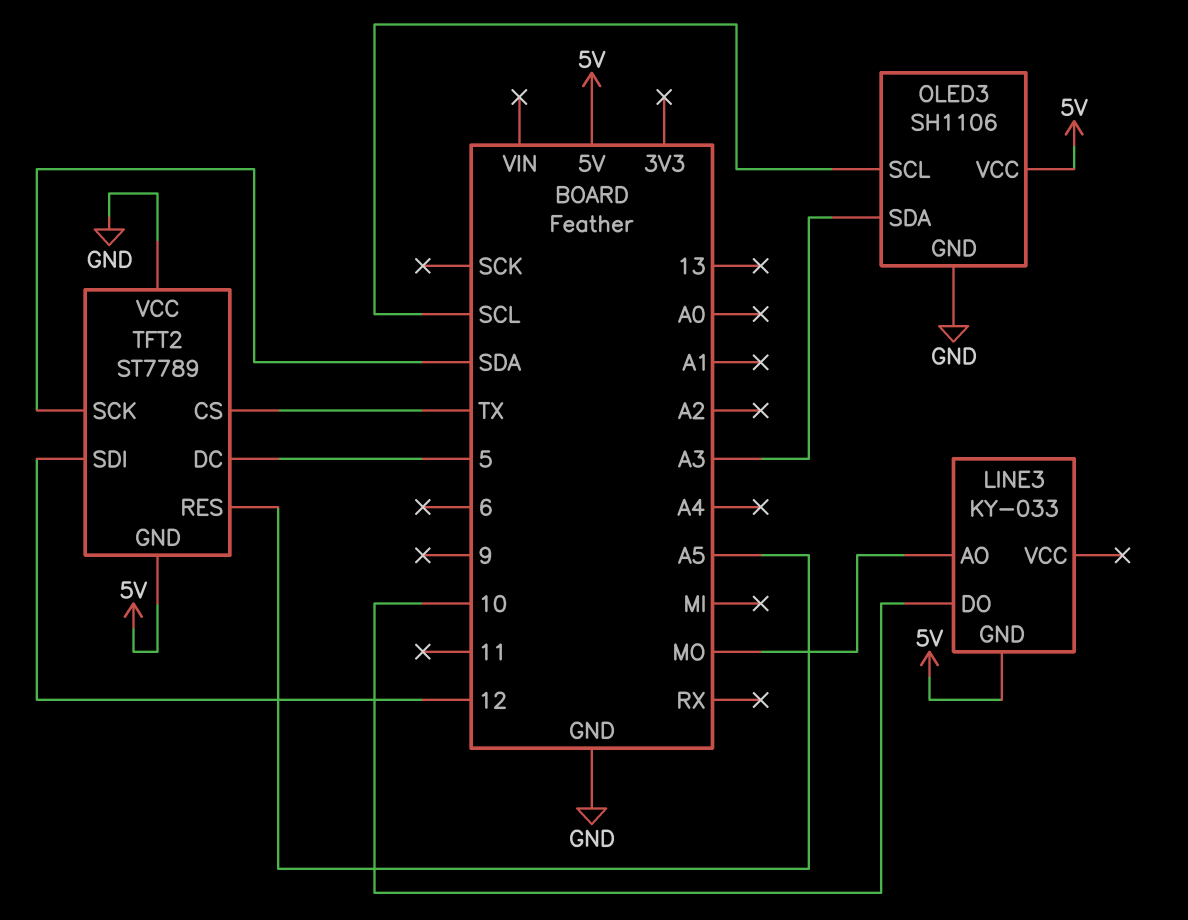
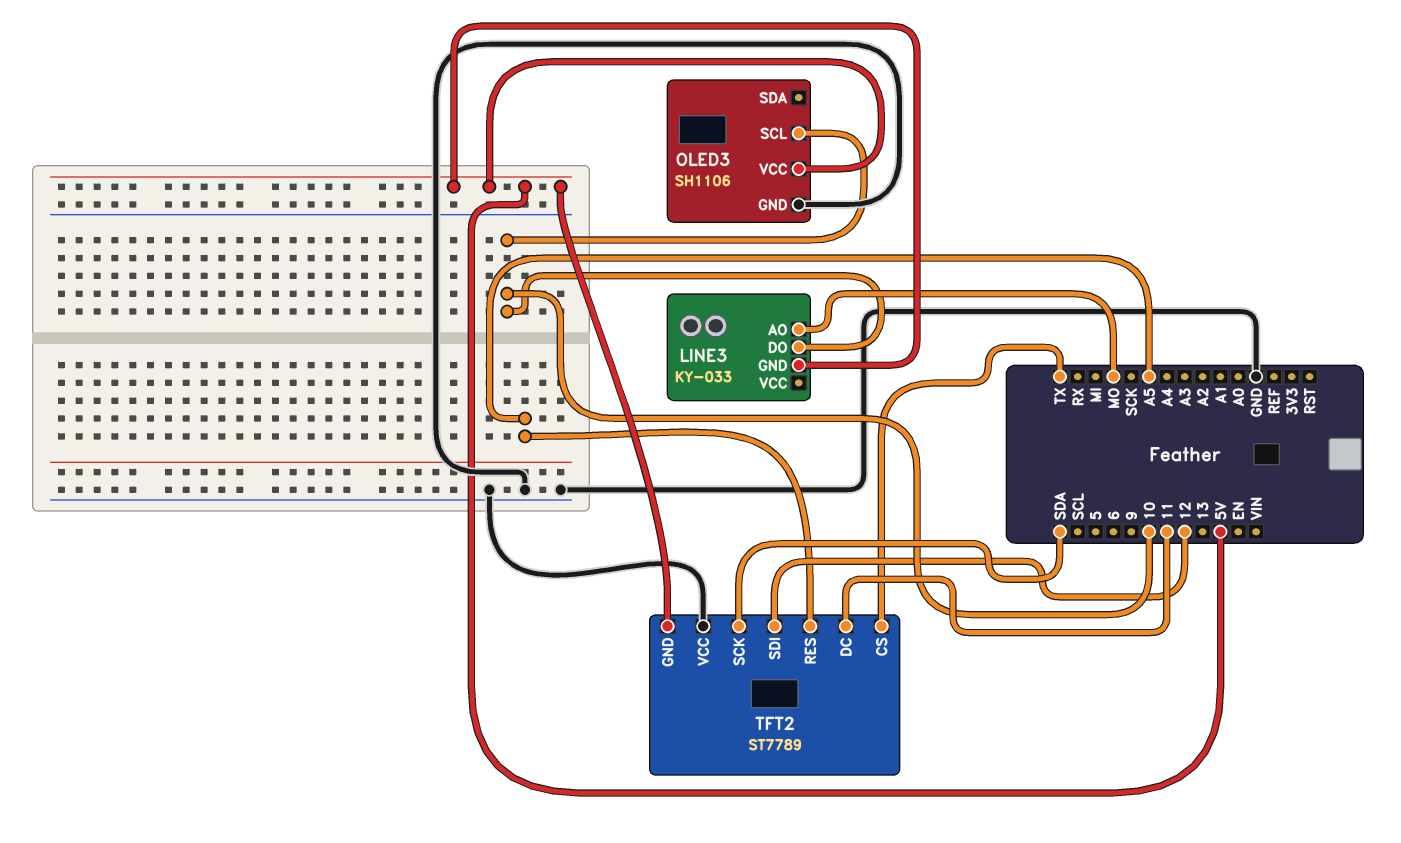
OLED3 pin SCL: SCL -> 10
OLED3 pin SDA: A3 -> none
TFT2 pin DC: 5 -> 11

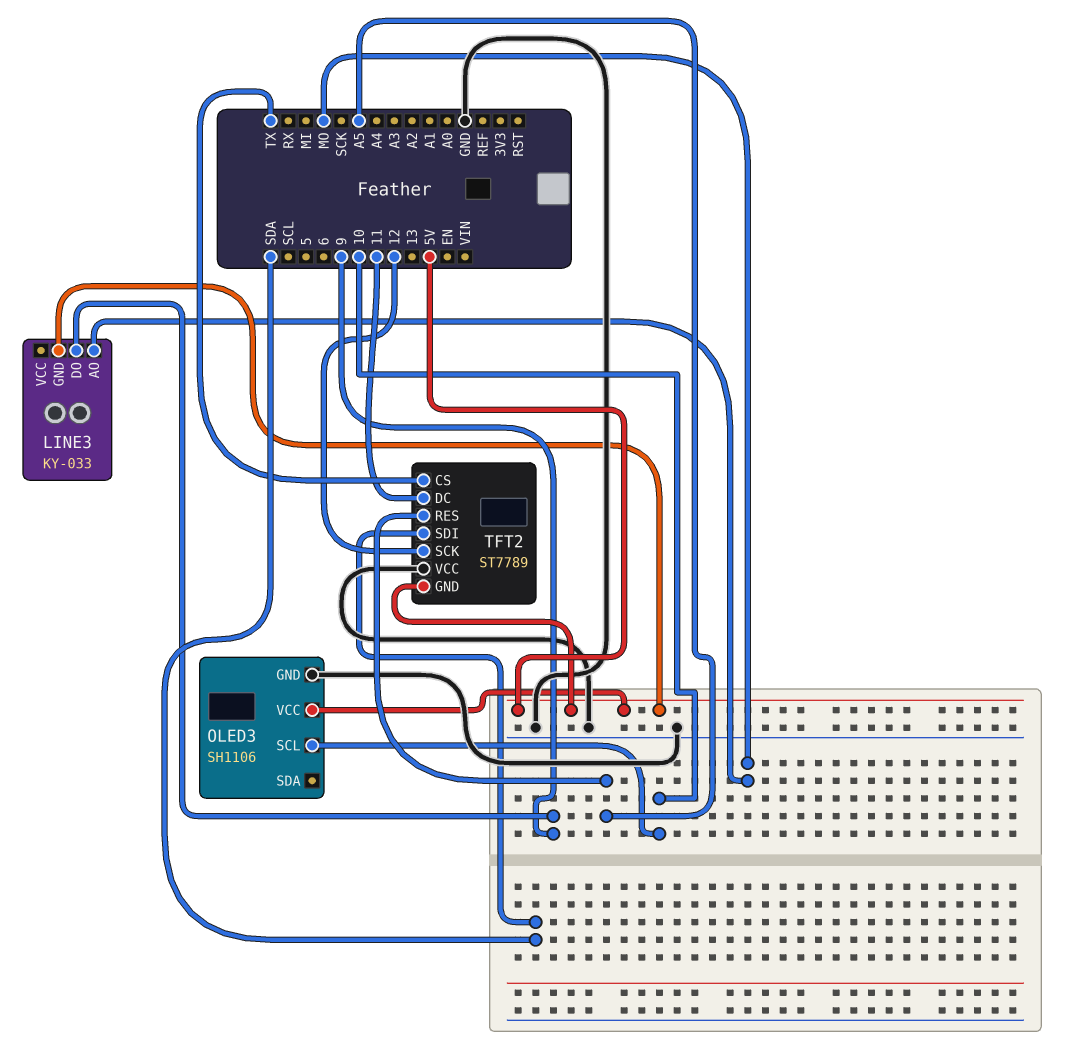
LINE3 pin DO: 10 -> 9
TFT2 pin SCK: SDA -> 12
TFT2 pin SDI: 12 -> SDA

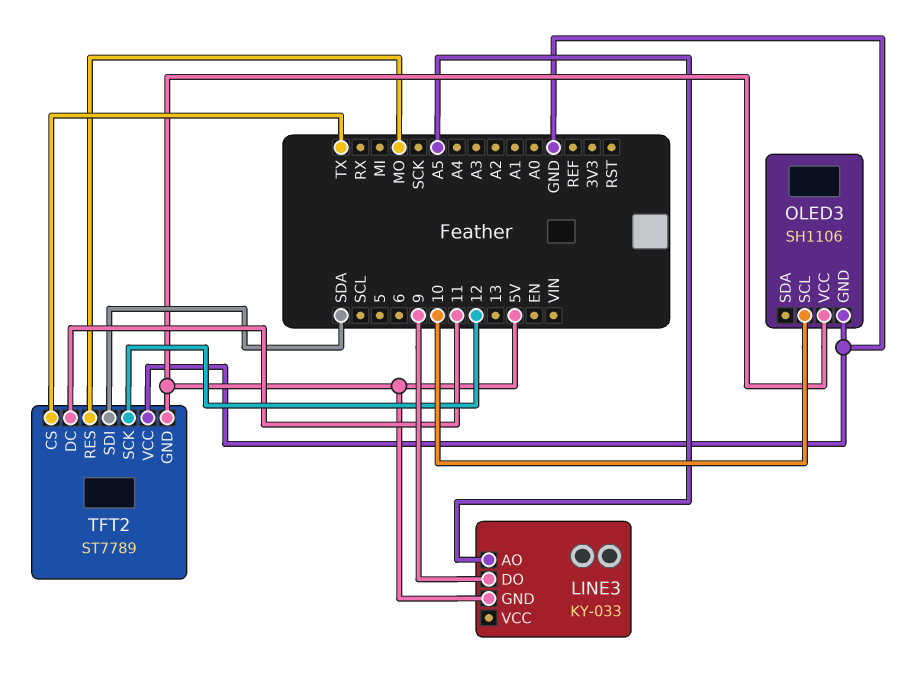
LINE3 pin AO: MO -> A5
TFT2 pin RES: A5 -> MO

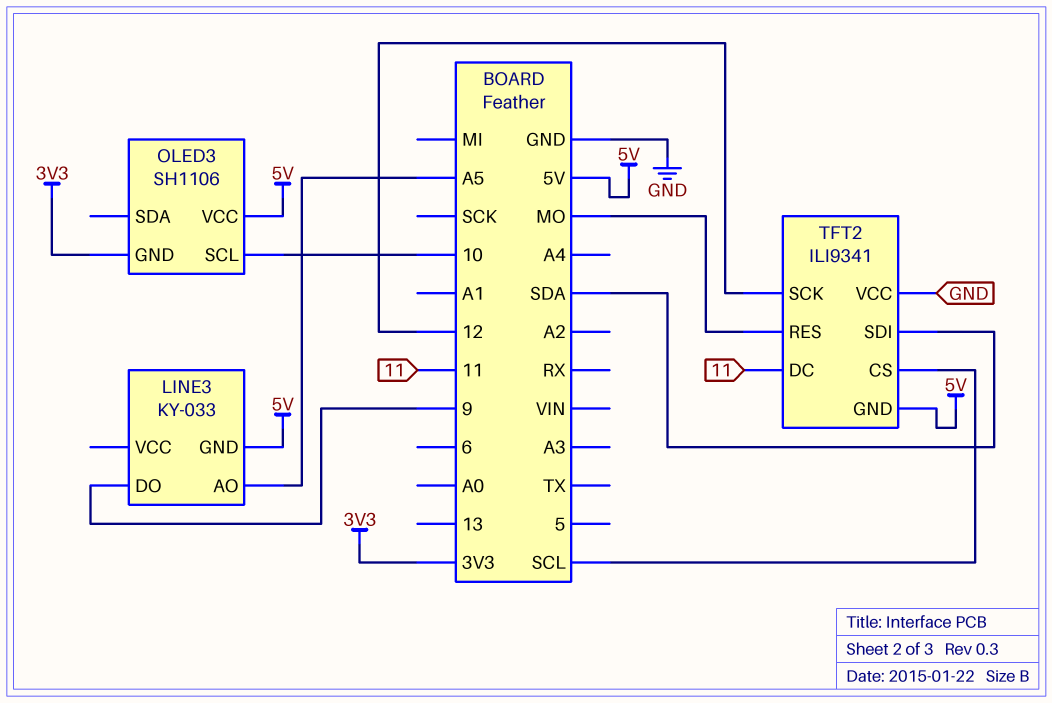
OLED3 pin GND: GND -> 3V3
TFT2: ST7789 -> ILI9341
TFT2 pin CS: TX -> SCL

